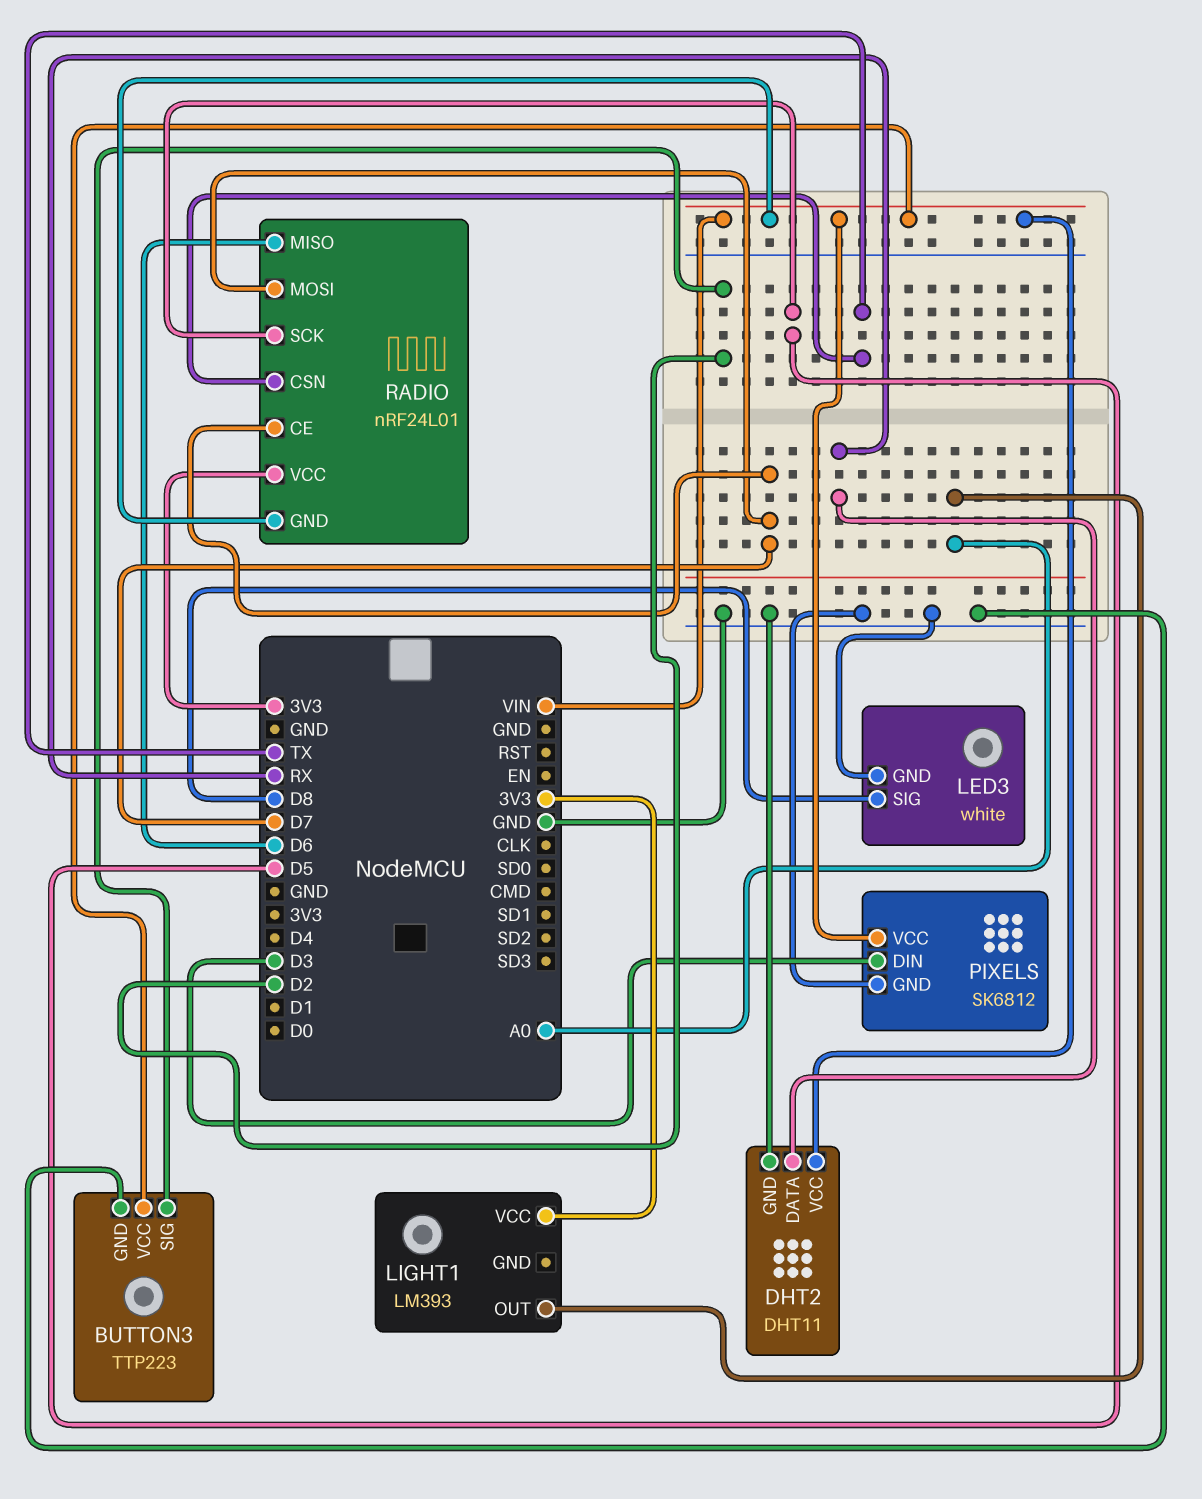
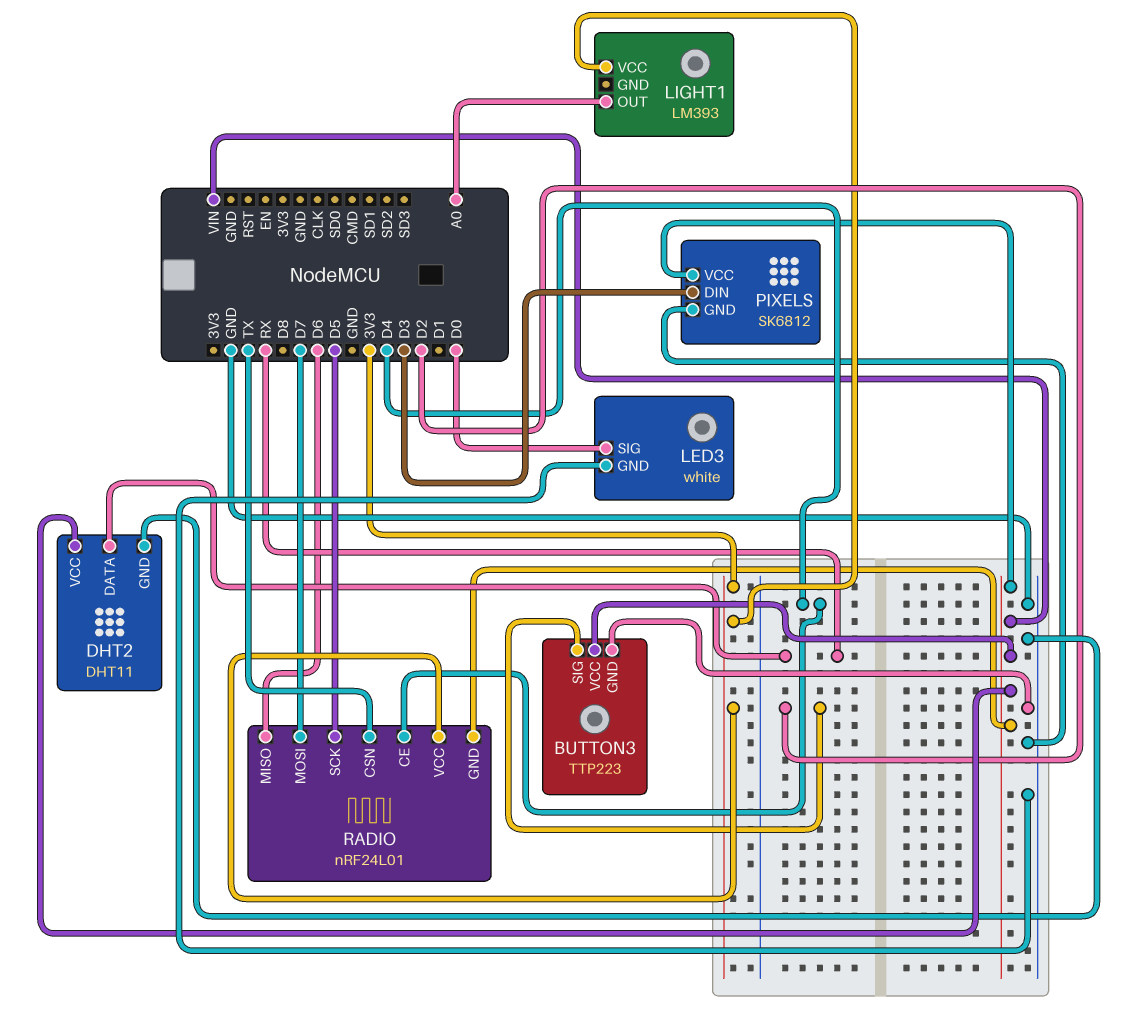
LED3 pin SIG: D8 -> D0
RADIO pin CE: D7 -> D4

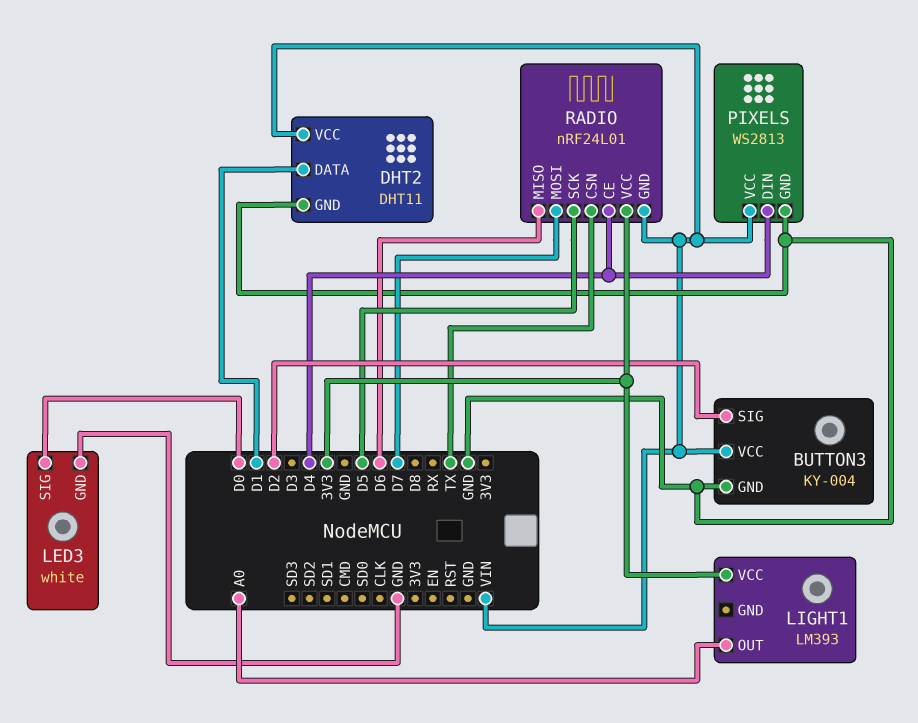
BUTTON3: TTP223 -> KY-004
DHT2 pin DATA: RX -> D1
PIXELS: SK6812 -> WS2813
PIXELS pin DIN: D3 -> D4

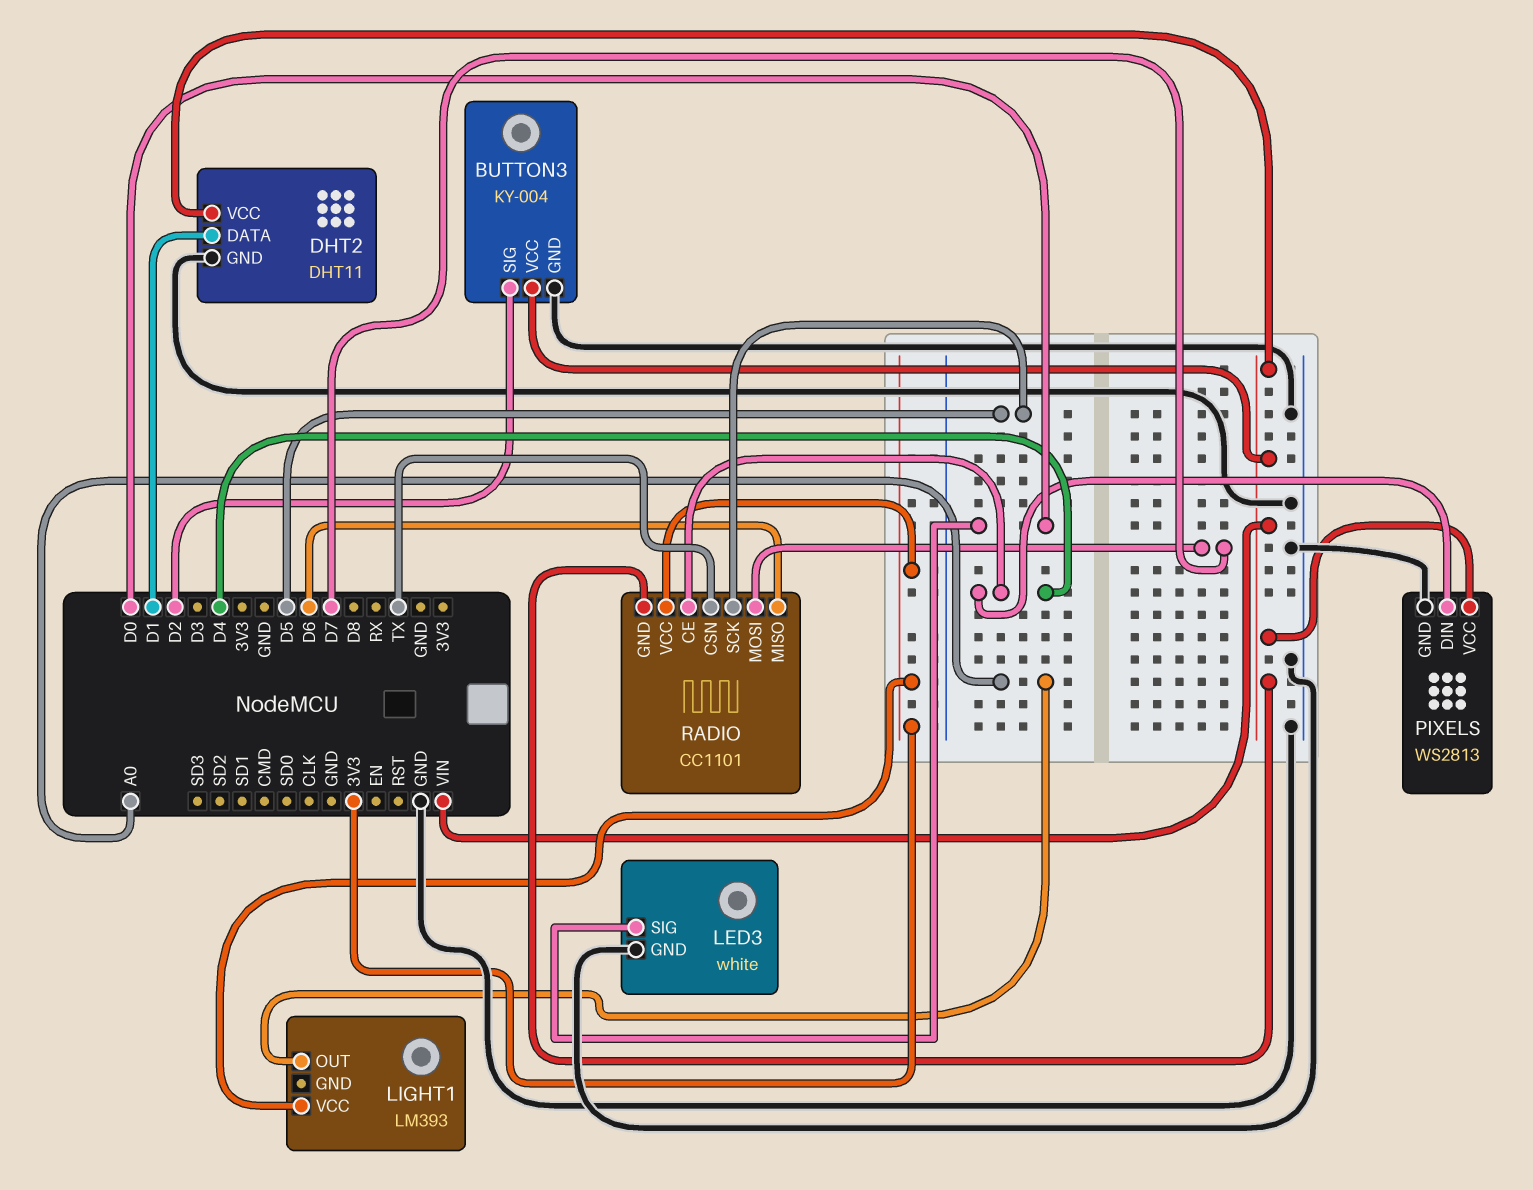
RADIO: nRF24L01 -> CC1101

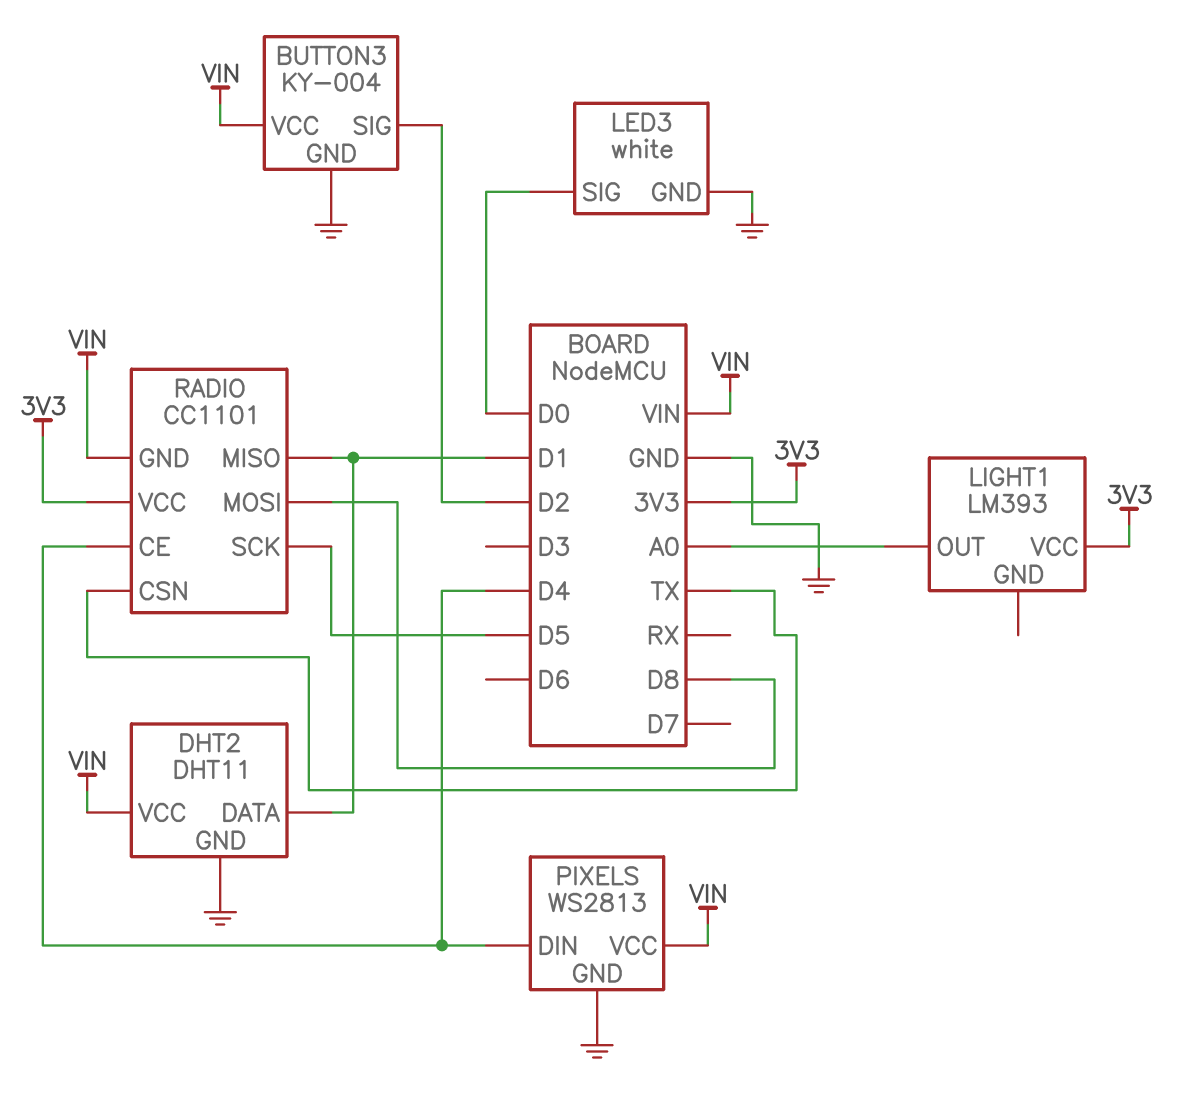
RADIO pin MISO: D6 -> D1
RADIO pin MOSI: D7 -> D8

